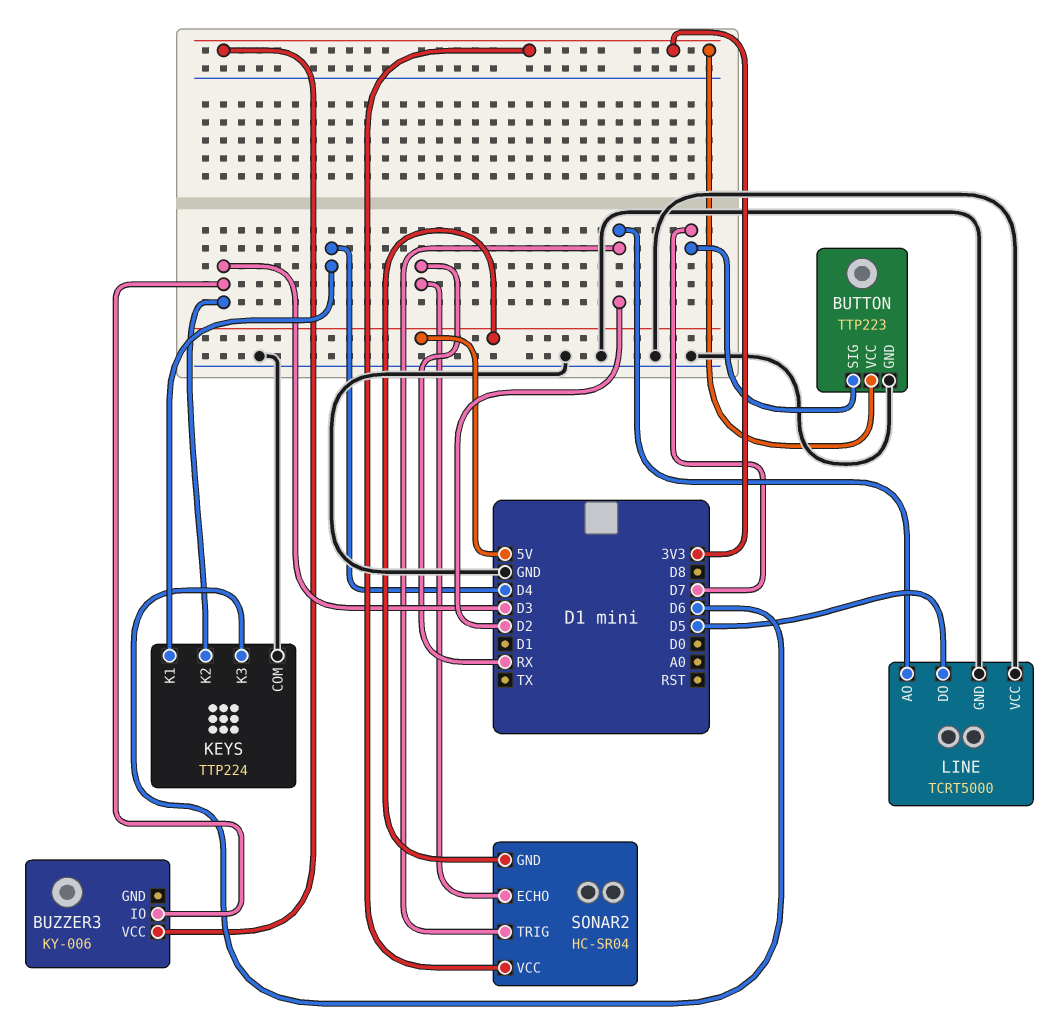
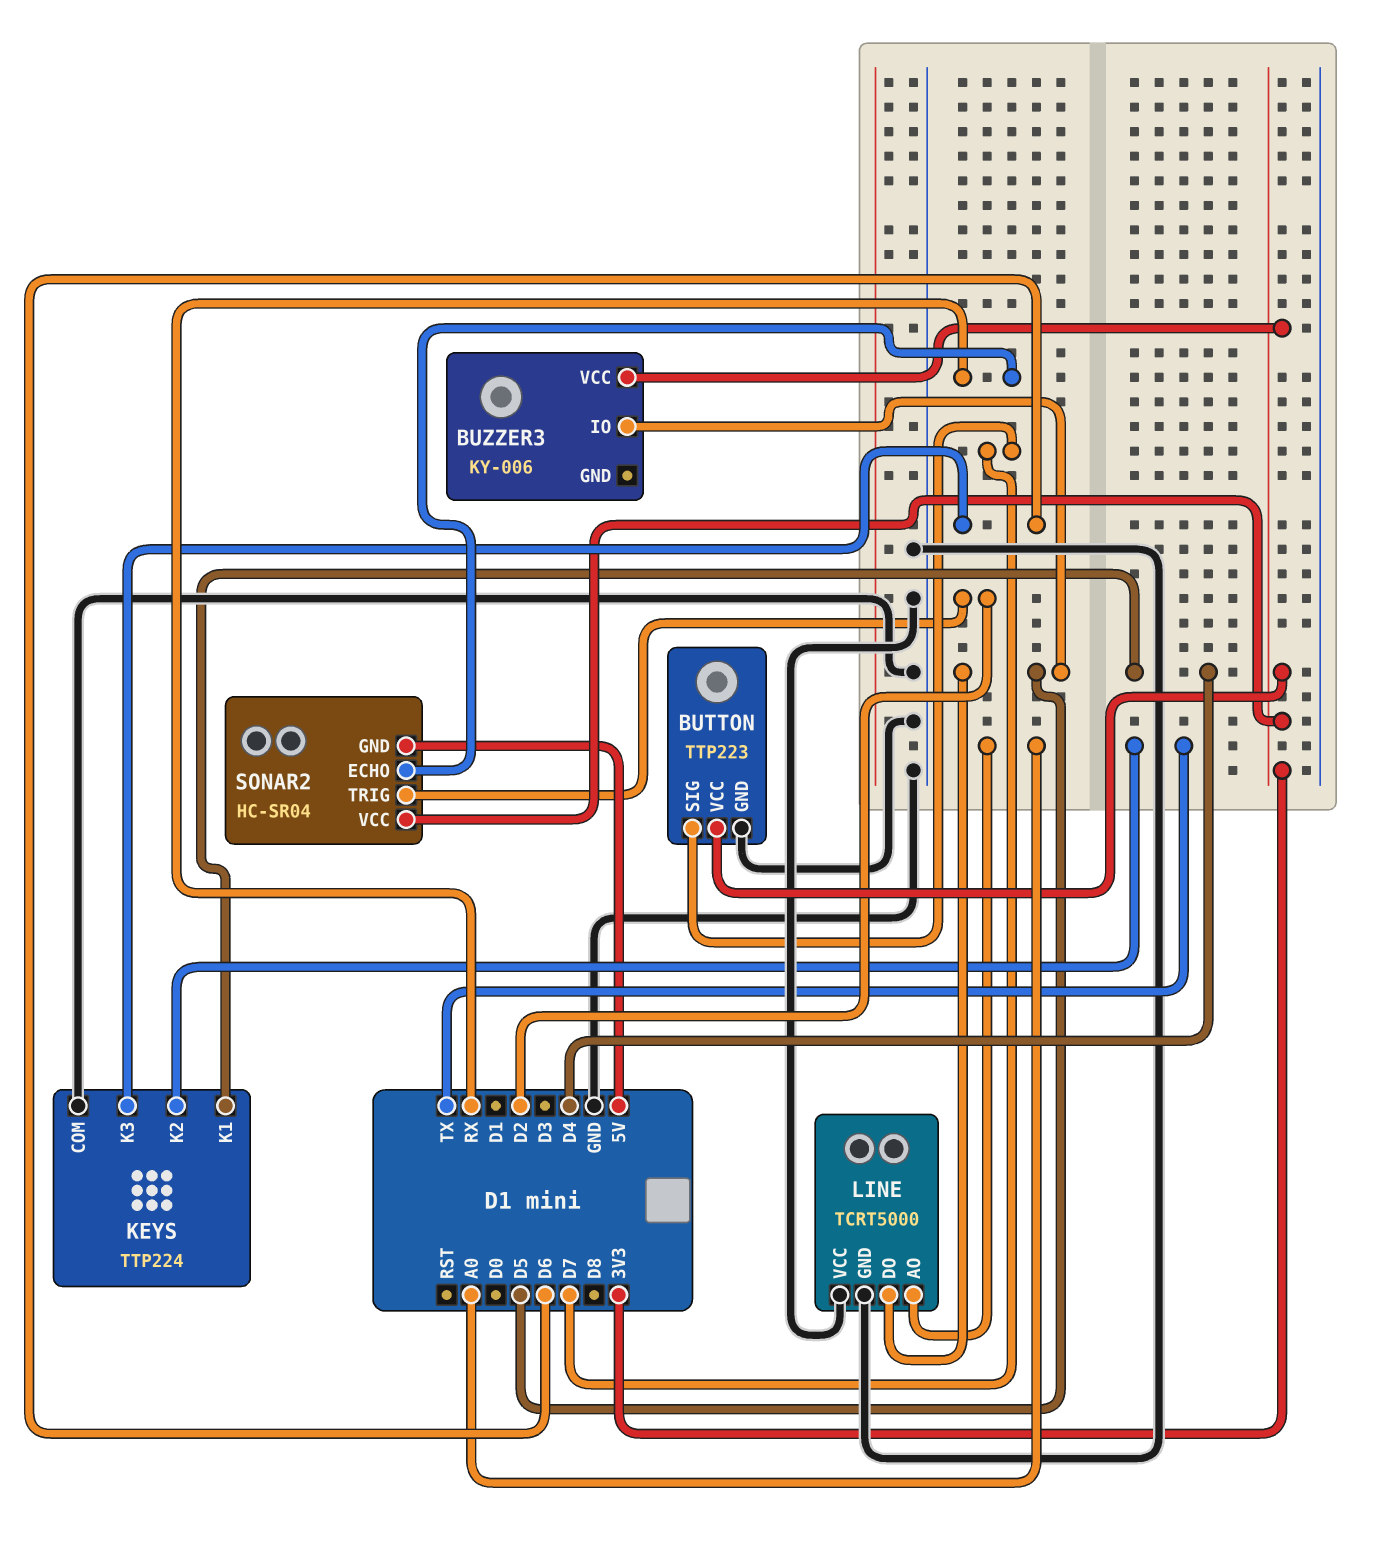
BUZZER3 pin IO: D3 -> D5
KEYS pin K2: D3 -> TX
LINE pin AO: D2 -> A0

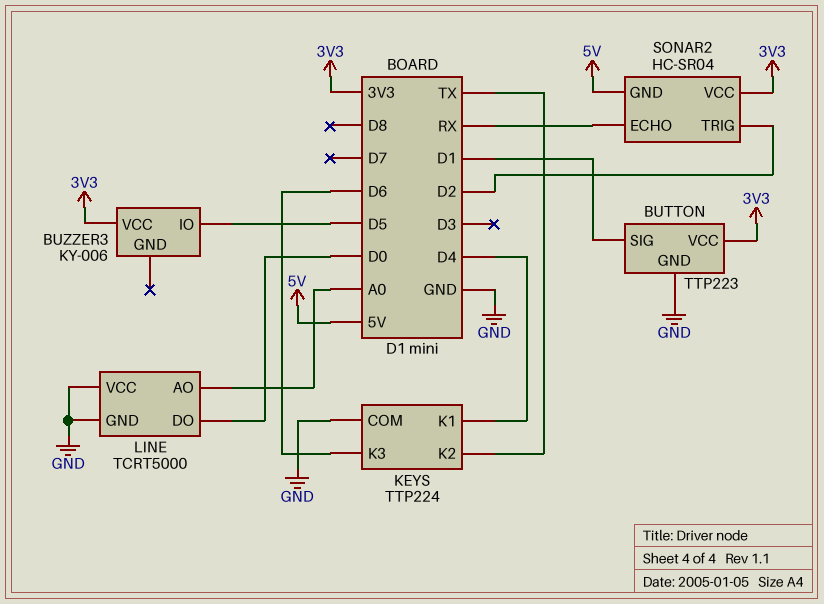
BUTTON pin SIG: D7 -> D1
LINE pin DO: D5 -> D0

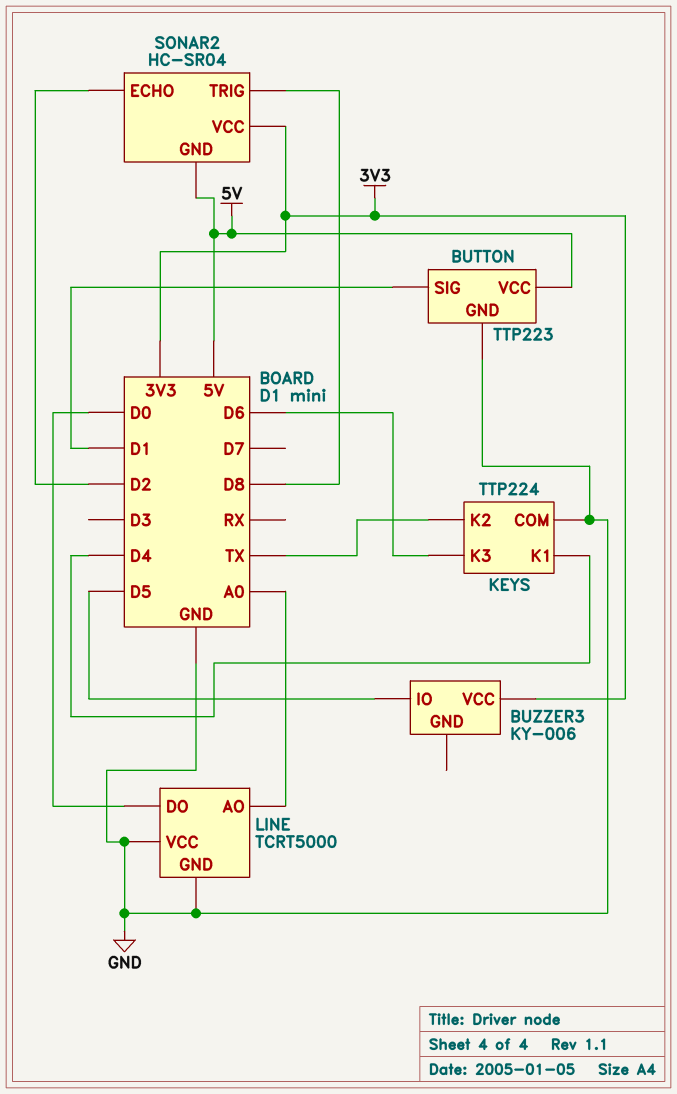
BUTTON pin VCC: 3V3 -> 5V
SONAR2 pin ECHO: RX -> D2
SONAR2 pin TRIG: D2 -> D8

